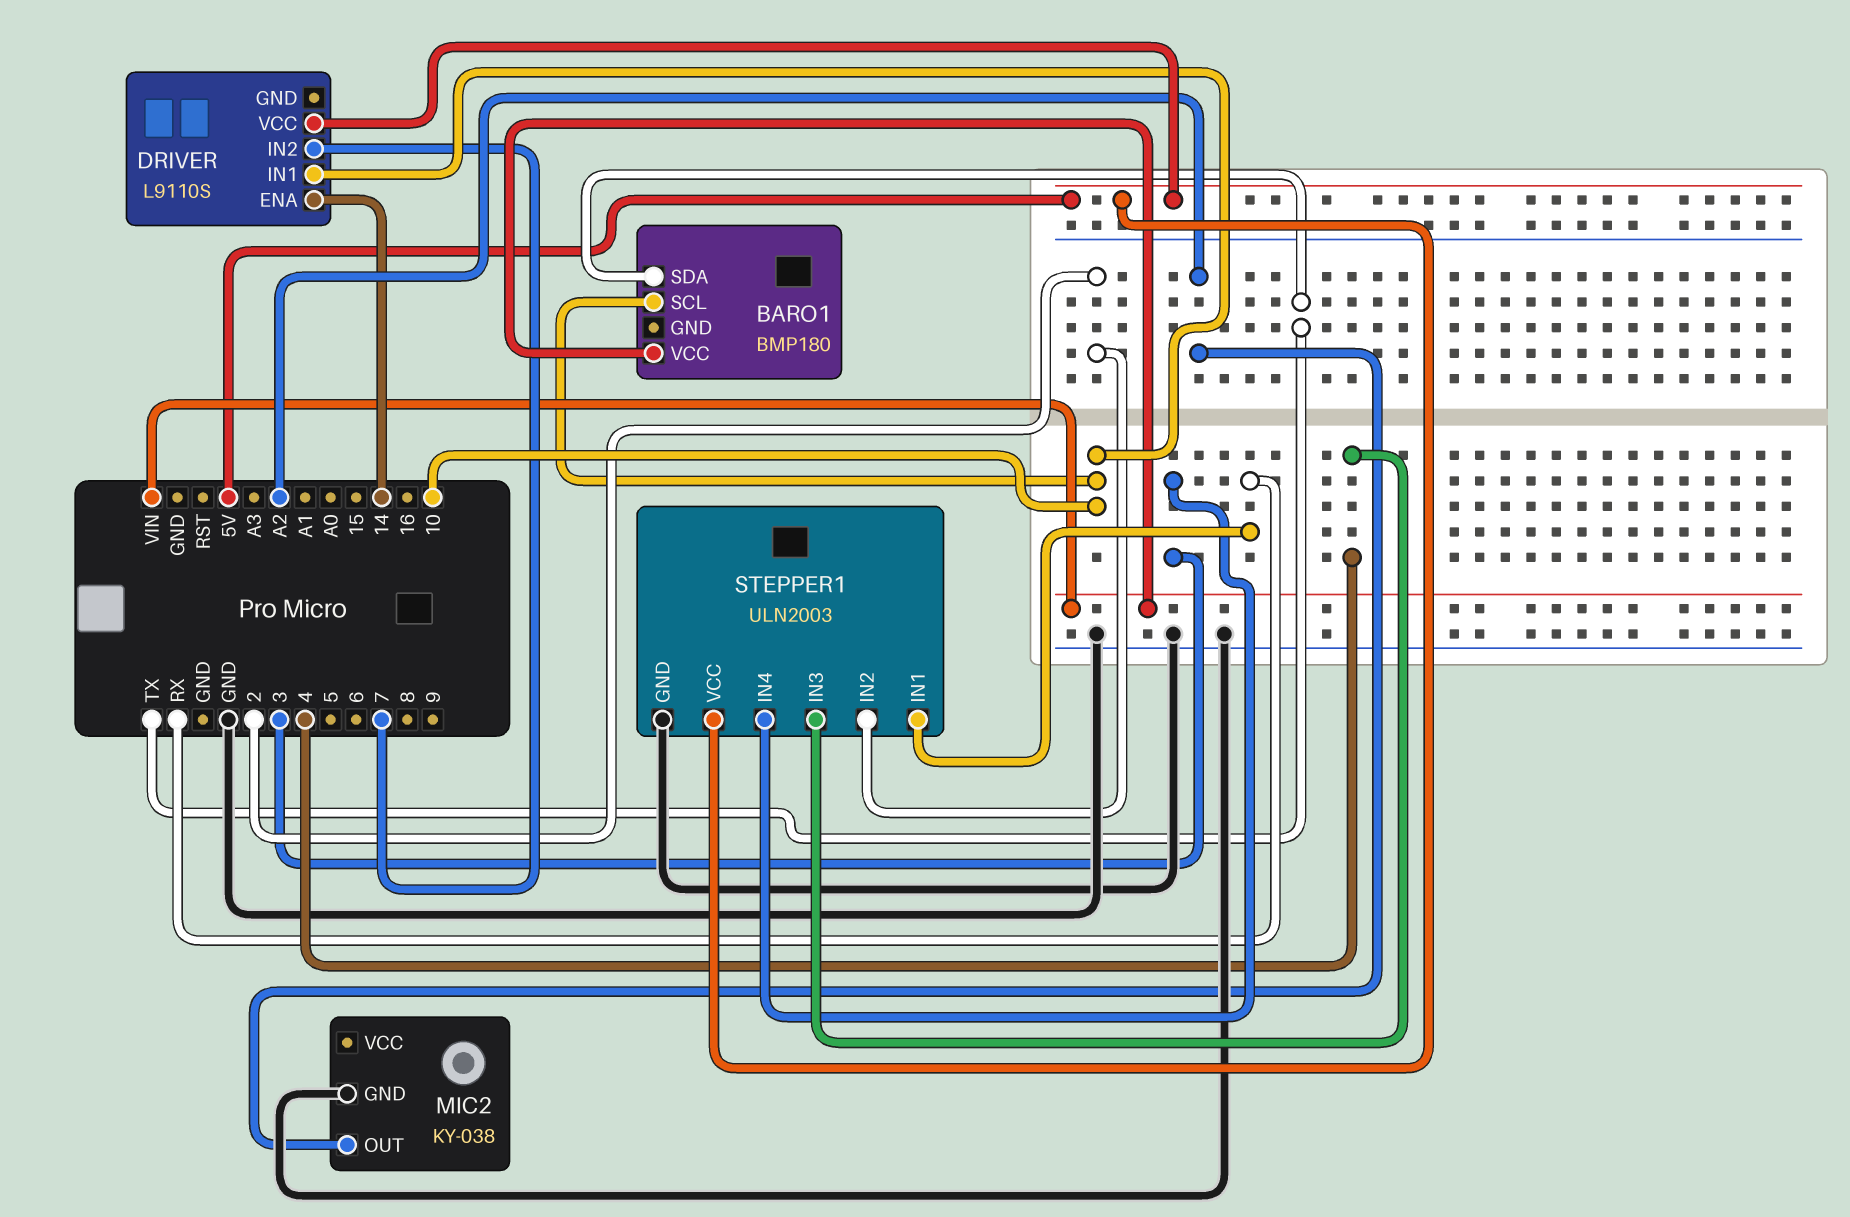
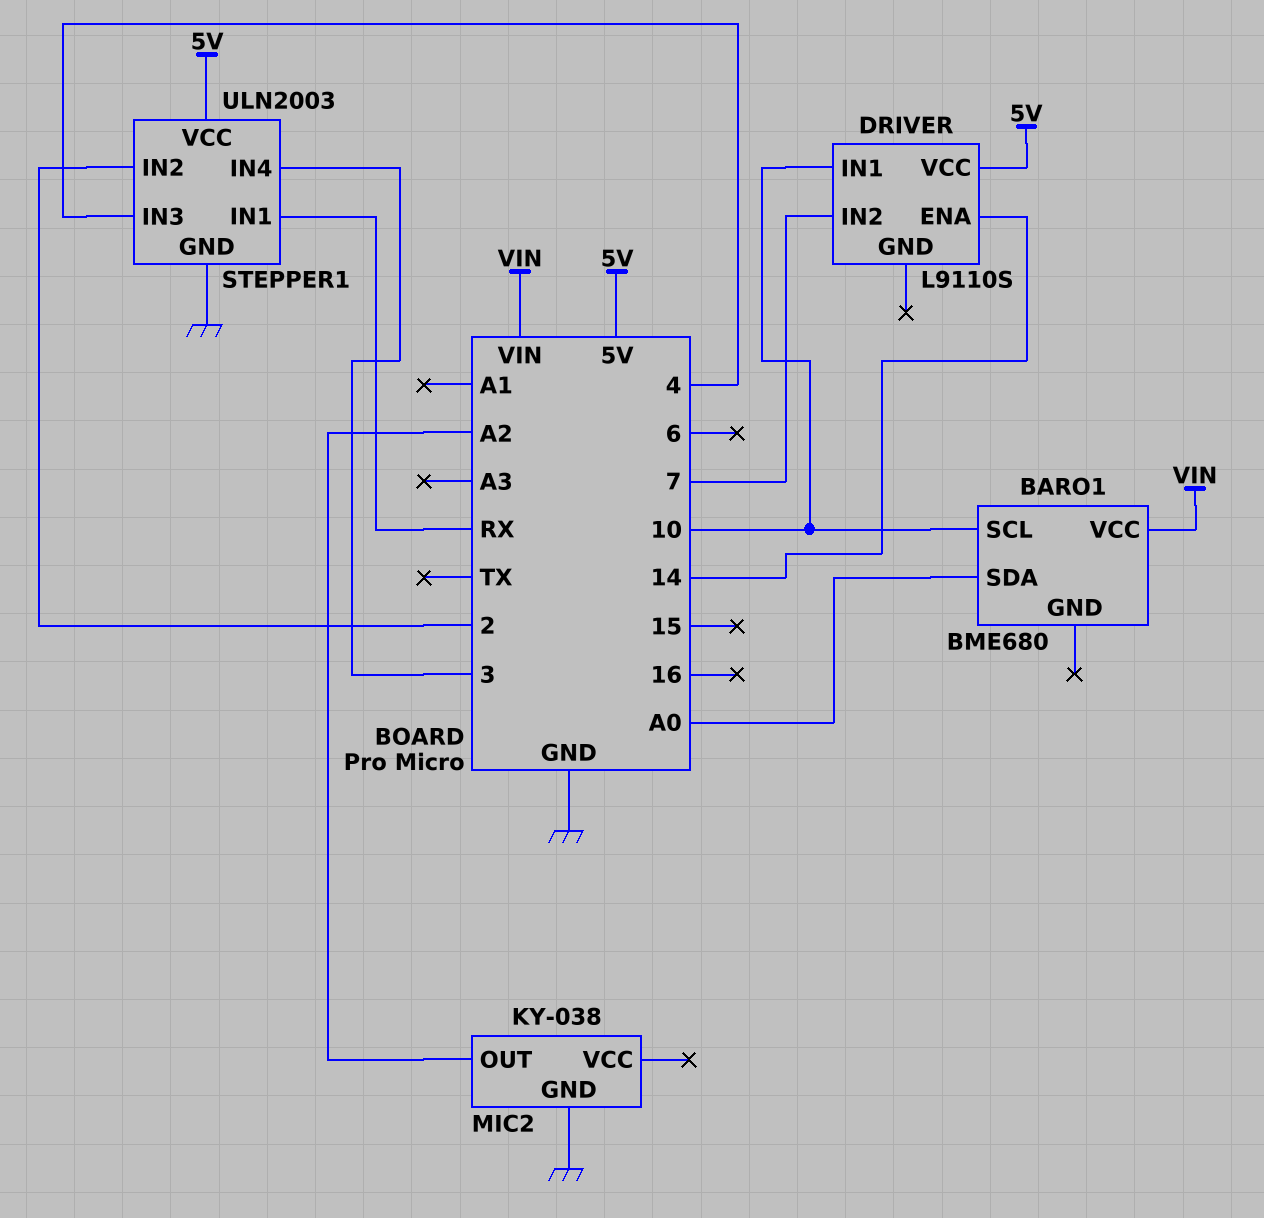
BARO1: BMP180 -> BME680
BARO1 pin SDA: TX -> A0

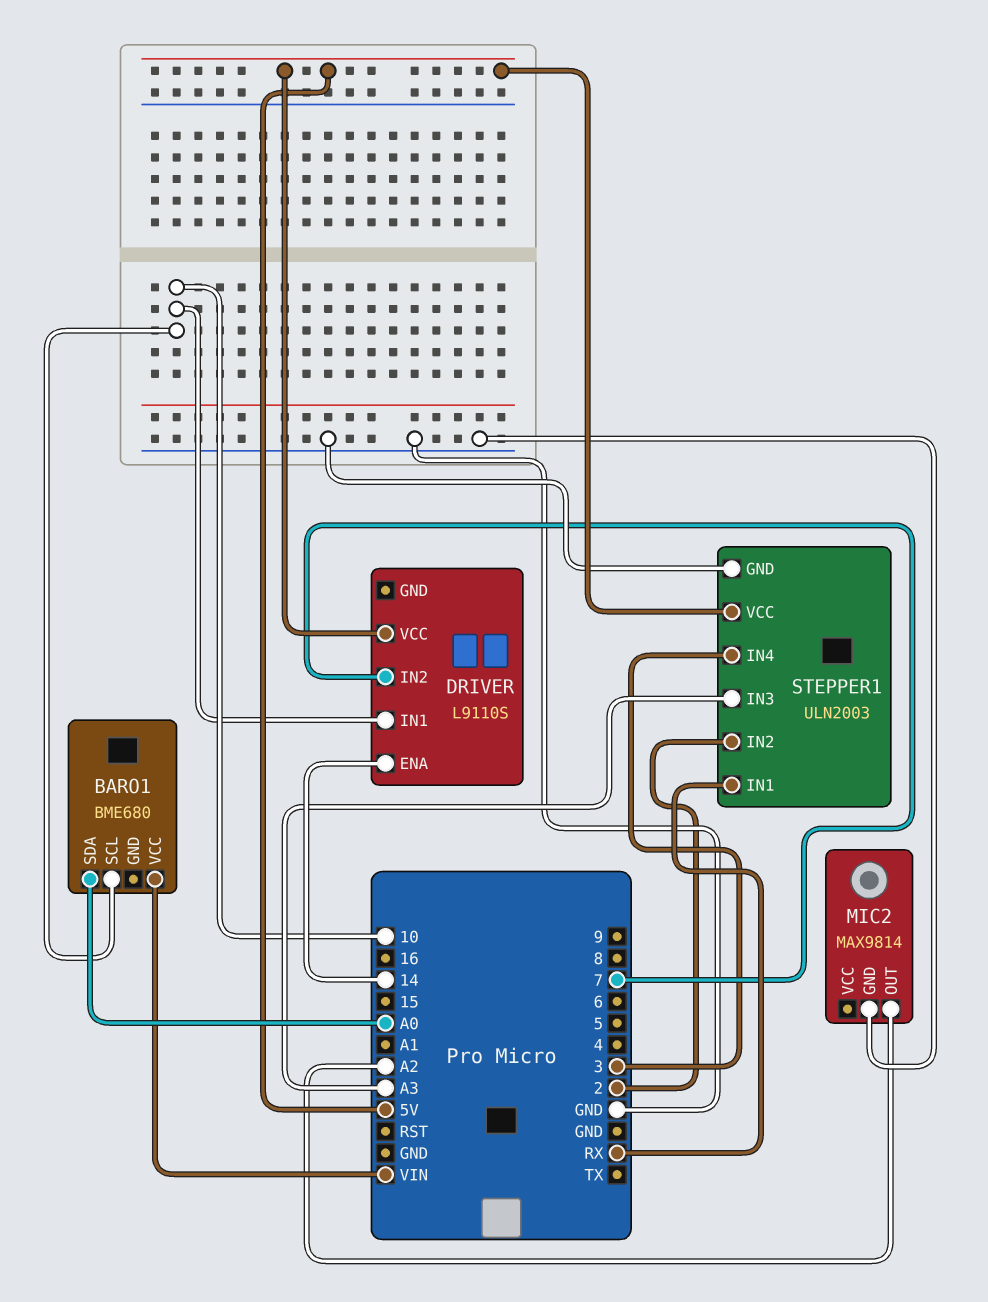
MIC2: KY-038 -> MAX9814
STEPPER1 pin IN3: 4 -> A3

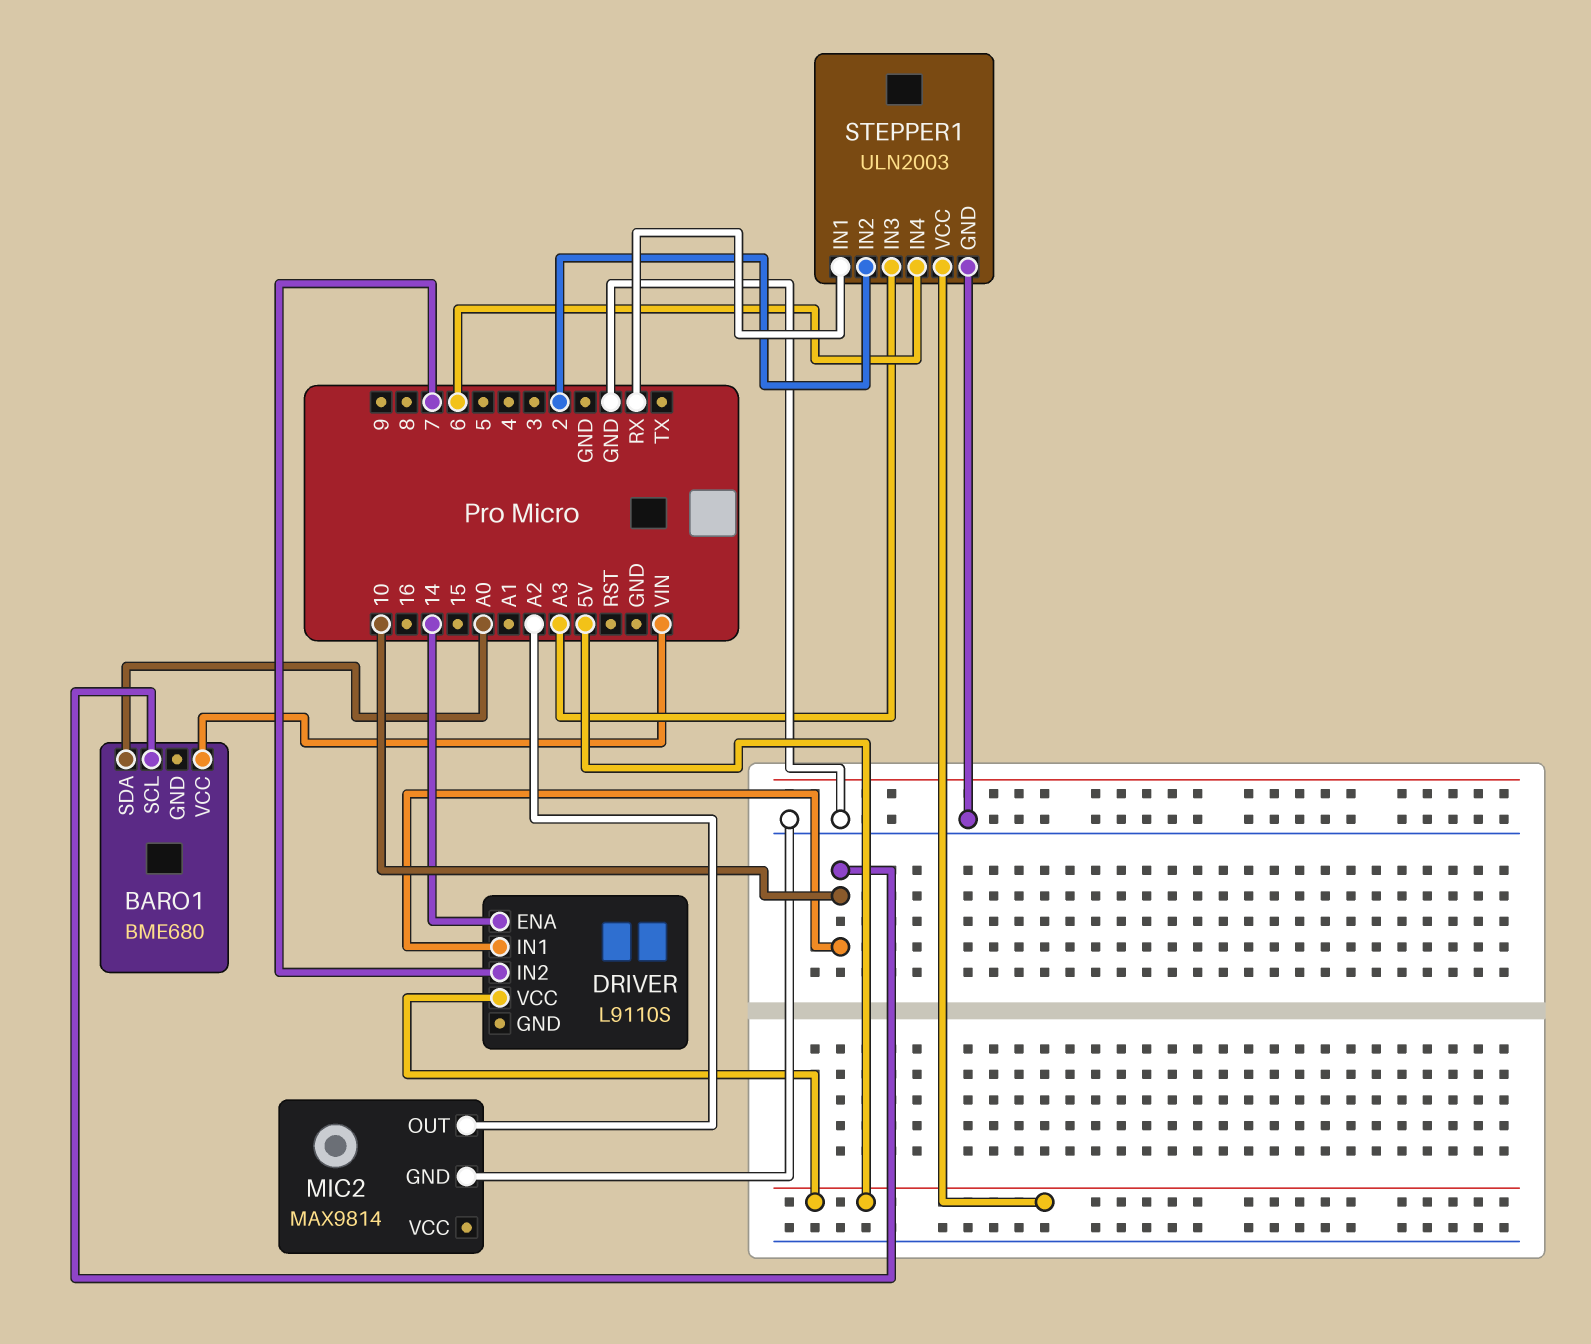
STEPPER1 pin IN4: 3 -> 6

